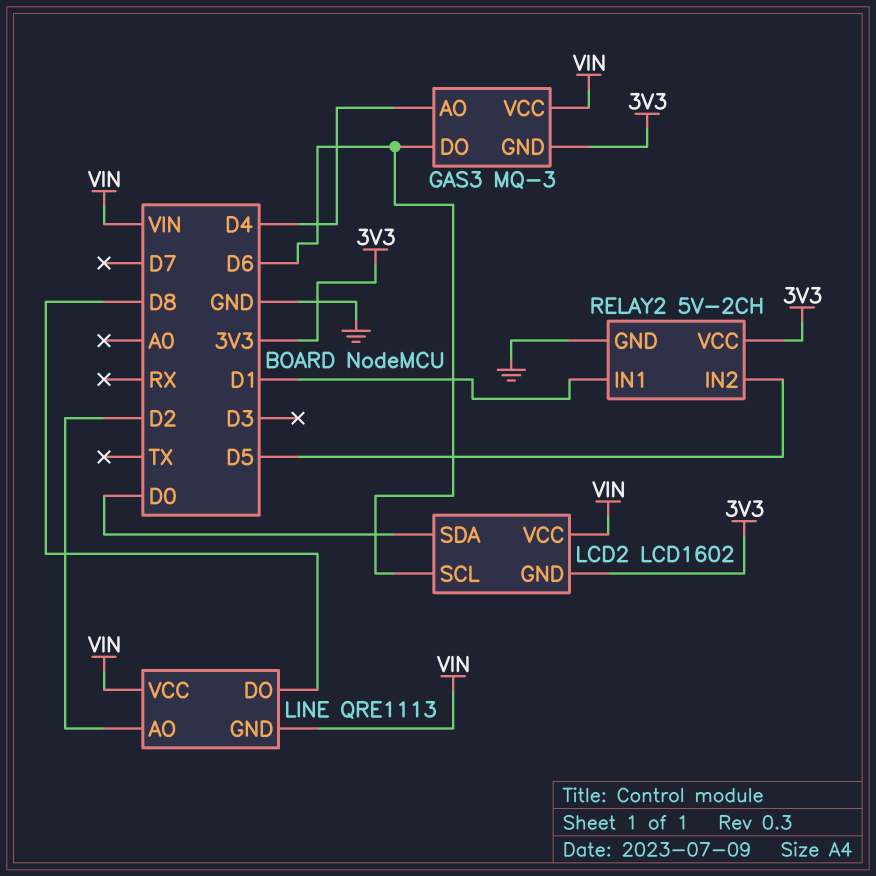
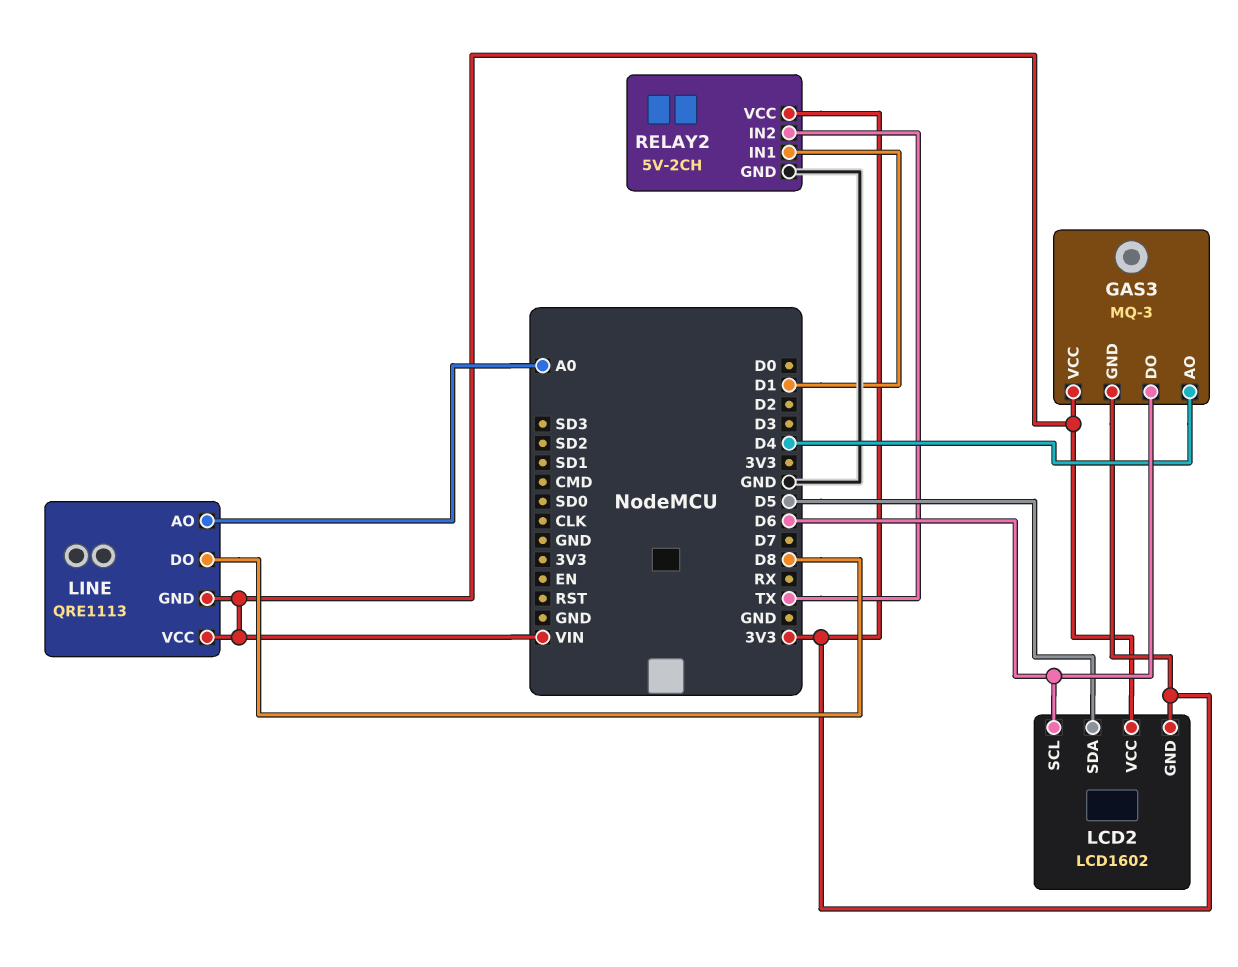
LCD2 pin SDA: D0 -> D5
LINE pin AO: D2 -> A0
RELAY2 pin IN2: D5 -> TX

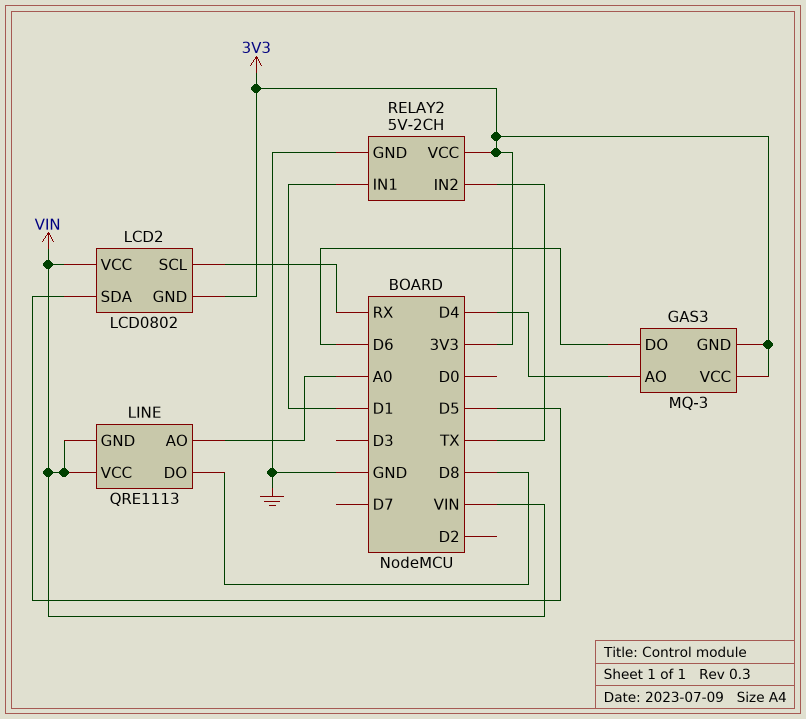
GAS3 pin VCC: VIN -> 3V3
LCD2: LCD1602 -> LCD0802
LCD2 pin SCL: D6 -> RX

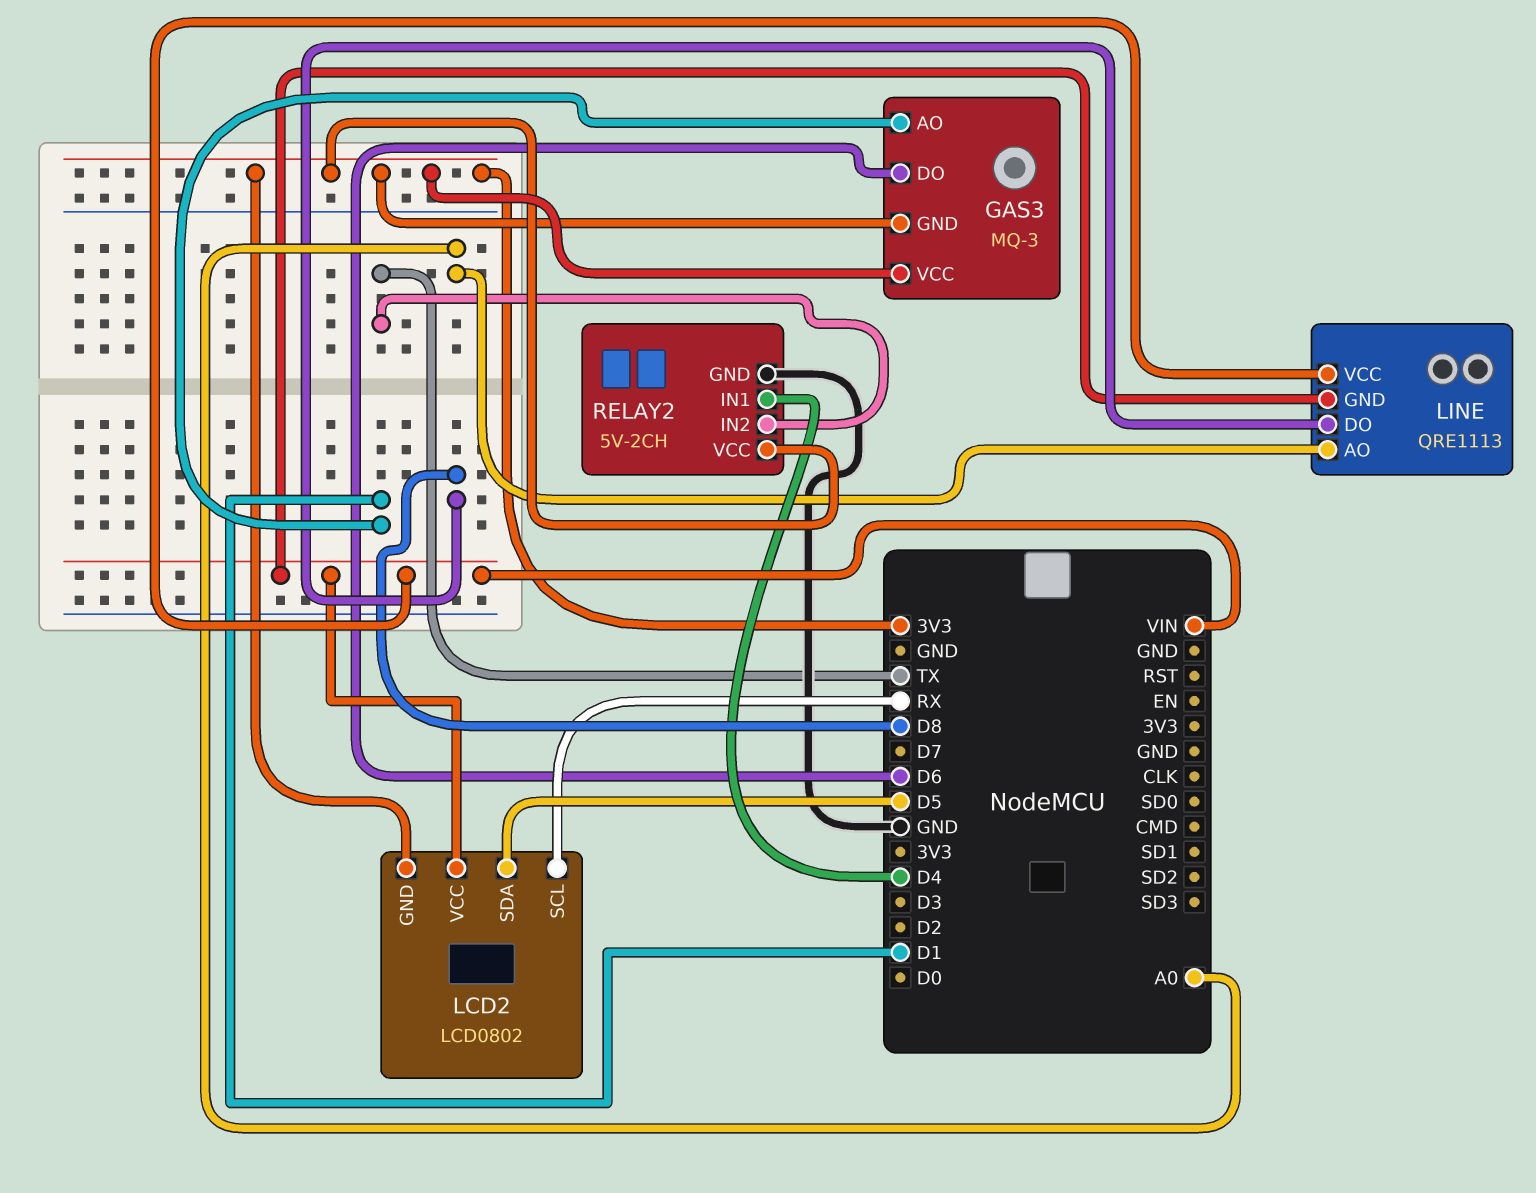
GAS3 pin AO: D4 -> D1
RELAY2 pin IN1: D1 -> D4

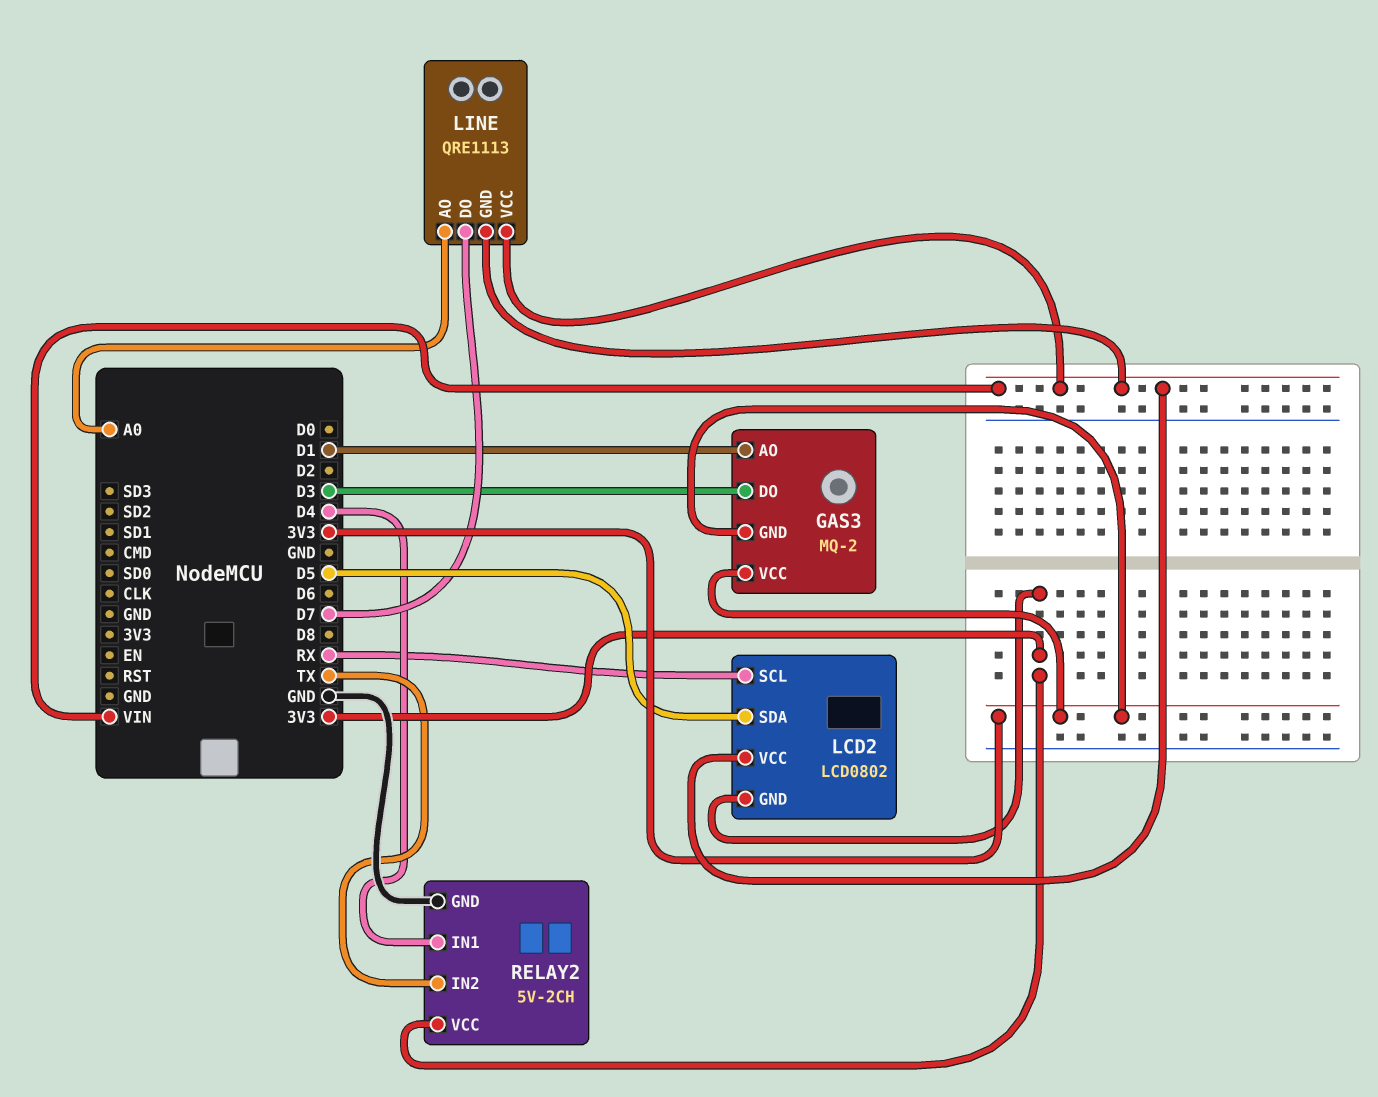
GAS3: MQ-3 -> MQ-2
GAS3 pin DO: D6 -> D3
LINE pin DO: D8 -> D7

